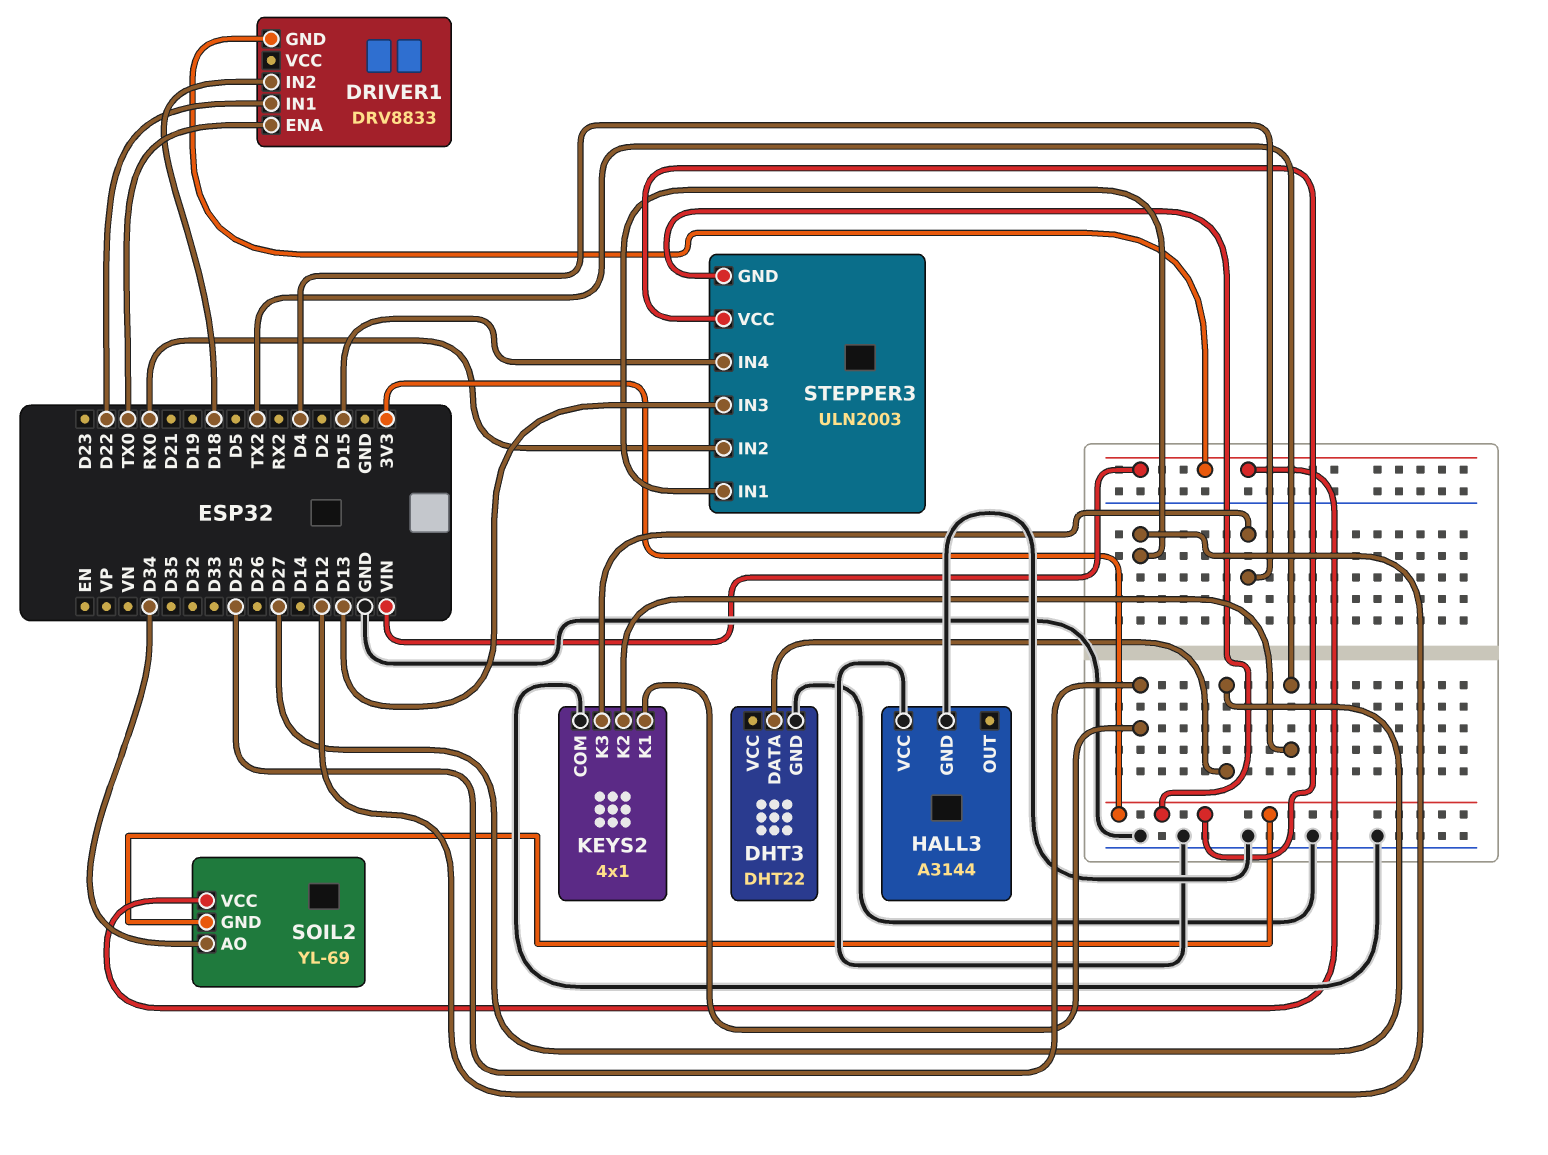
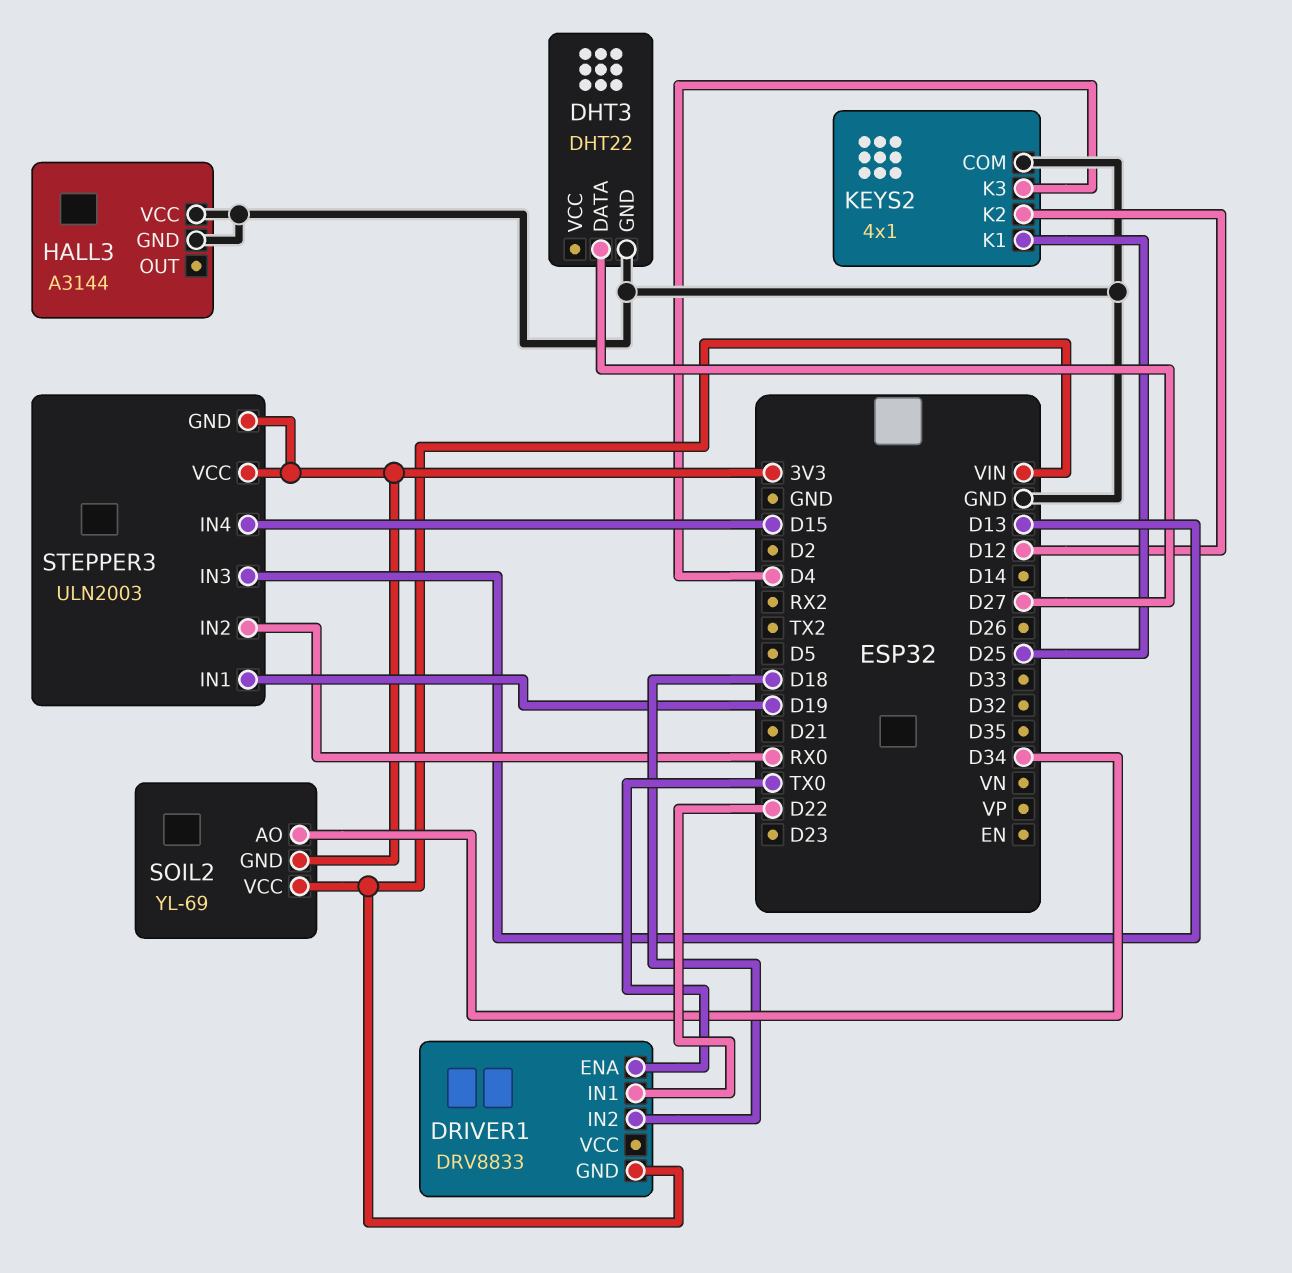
KEYS2 pin K2: TX2 -> D12
STEPPER3 pin IN1: D12 -> D19

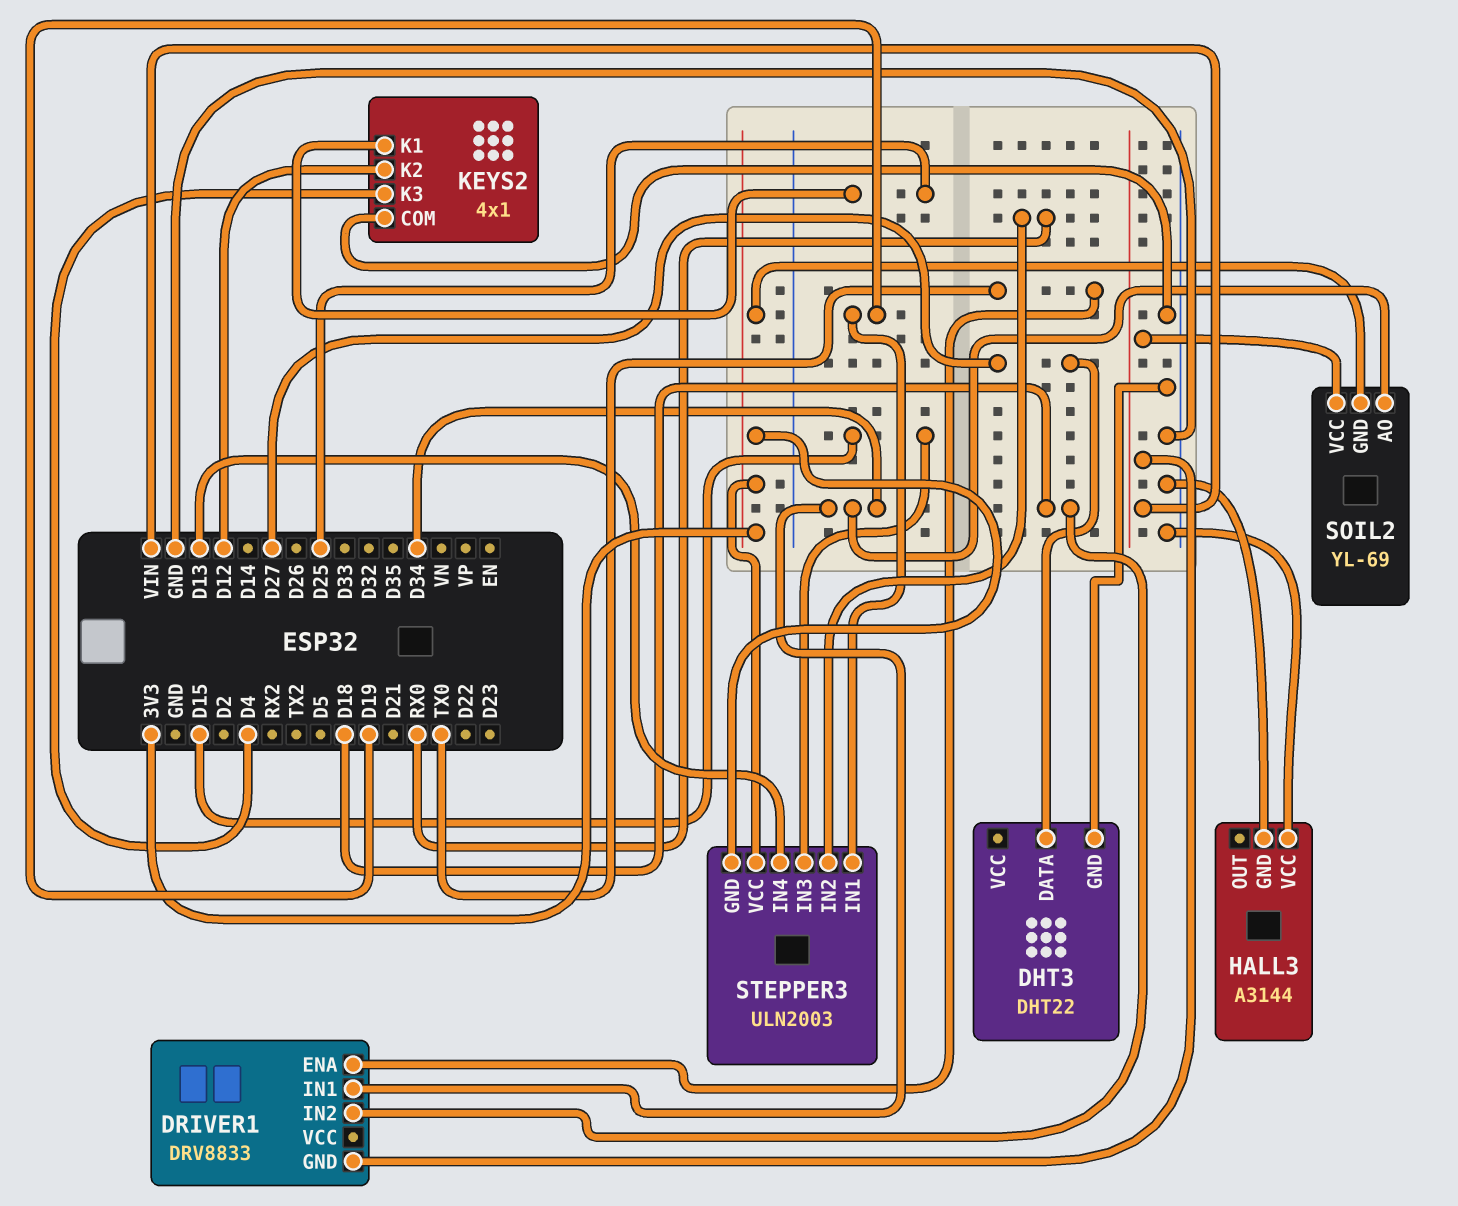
DRIVER1 pin IN1: D22 -> D34
STEPPER3 pin IN3: D13 -> D15
STEPPER3 pin IN4: D15 -> D13

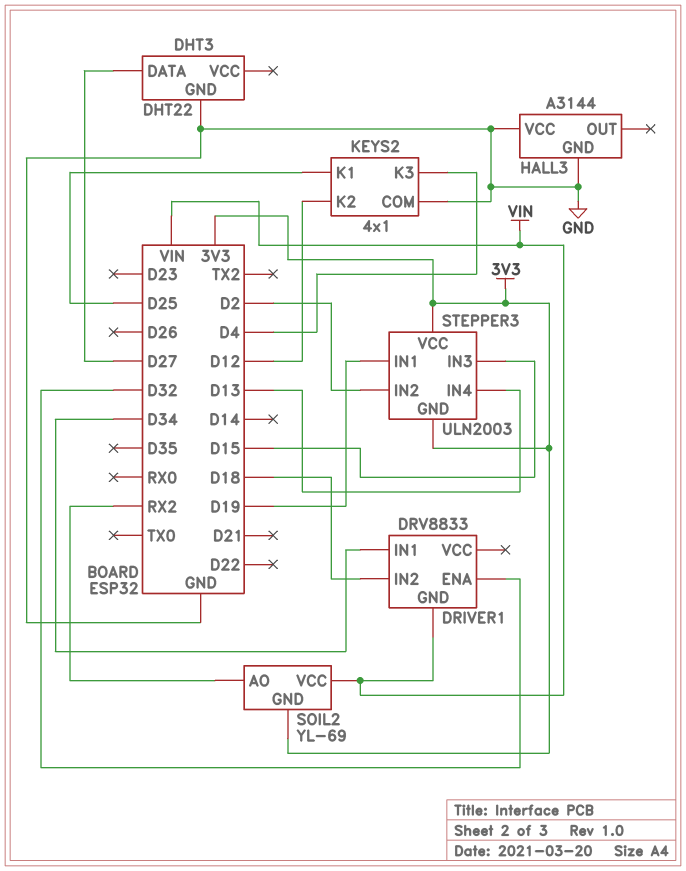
DRIVER1 pin ENA: TX0 -> D32
SOIL2 pin AO: D34 -> RX2
STEPPER3 pin IN2: RX0 -> D2

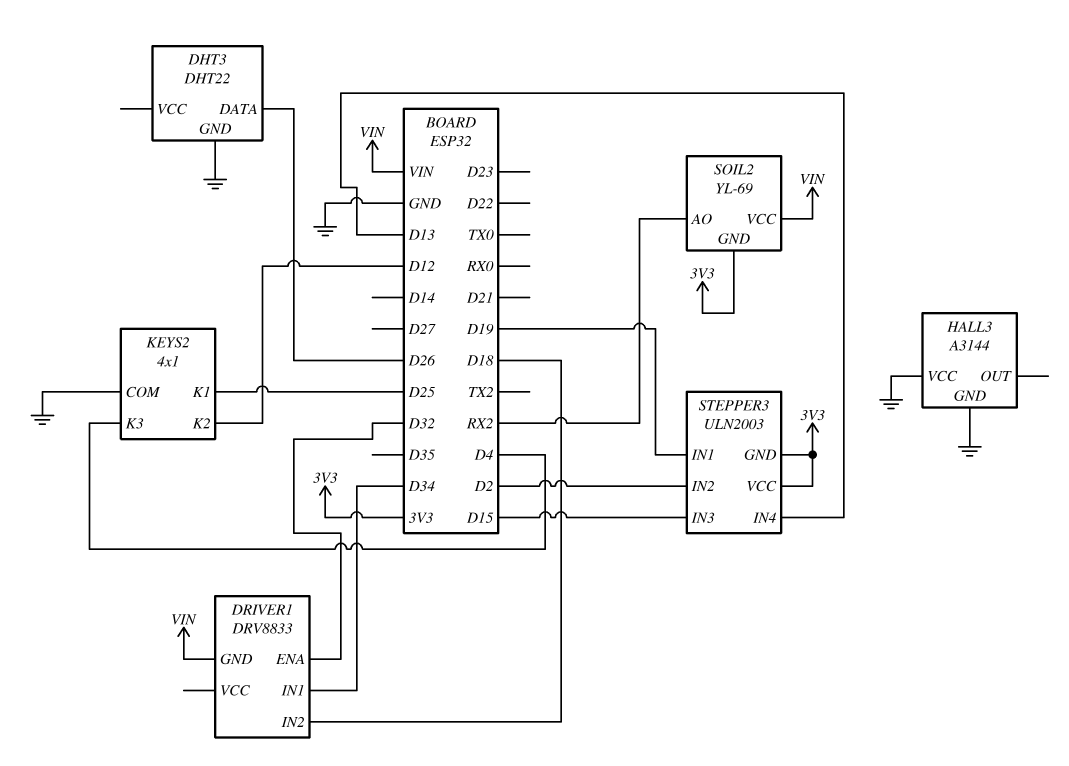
DHT3 pin DATA: D27 -> D26

